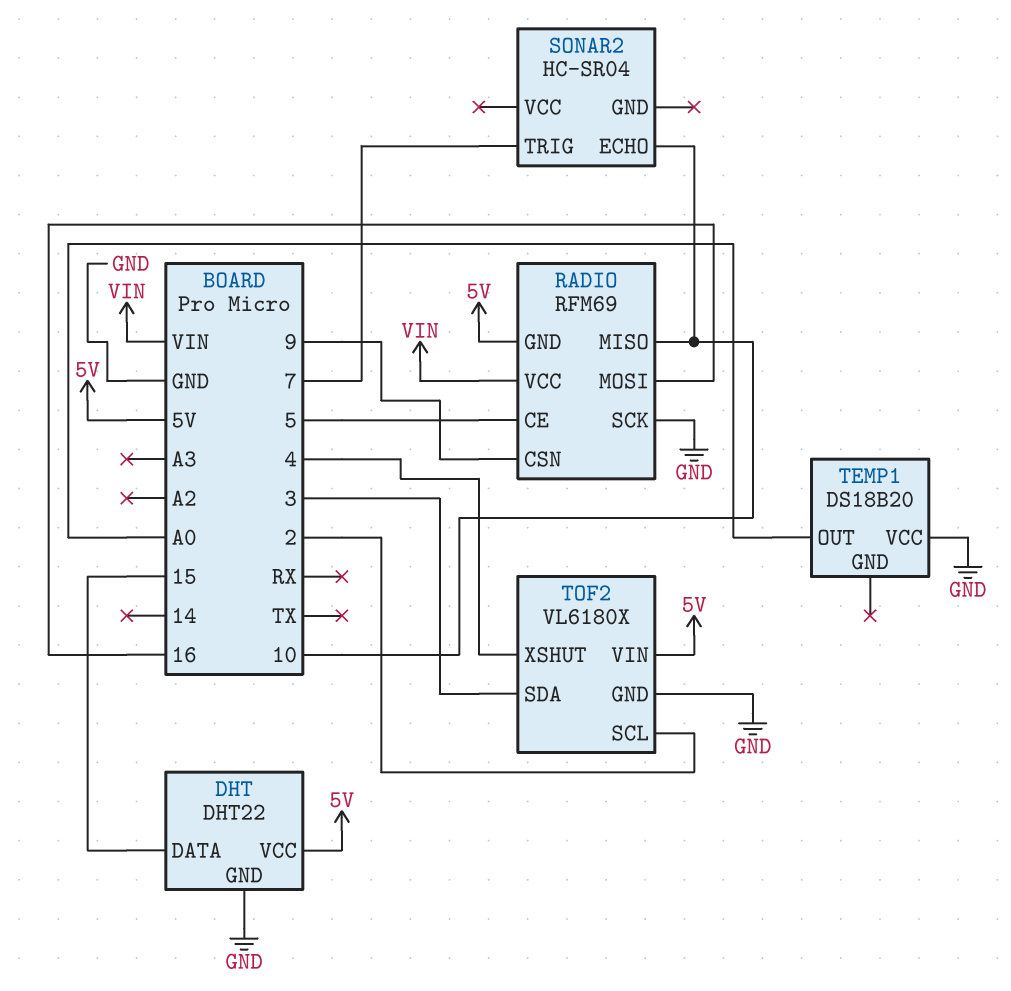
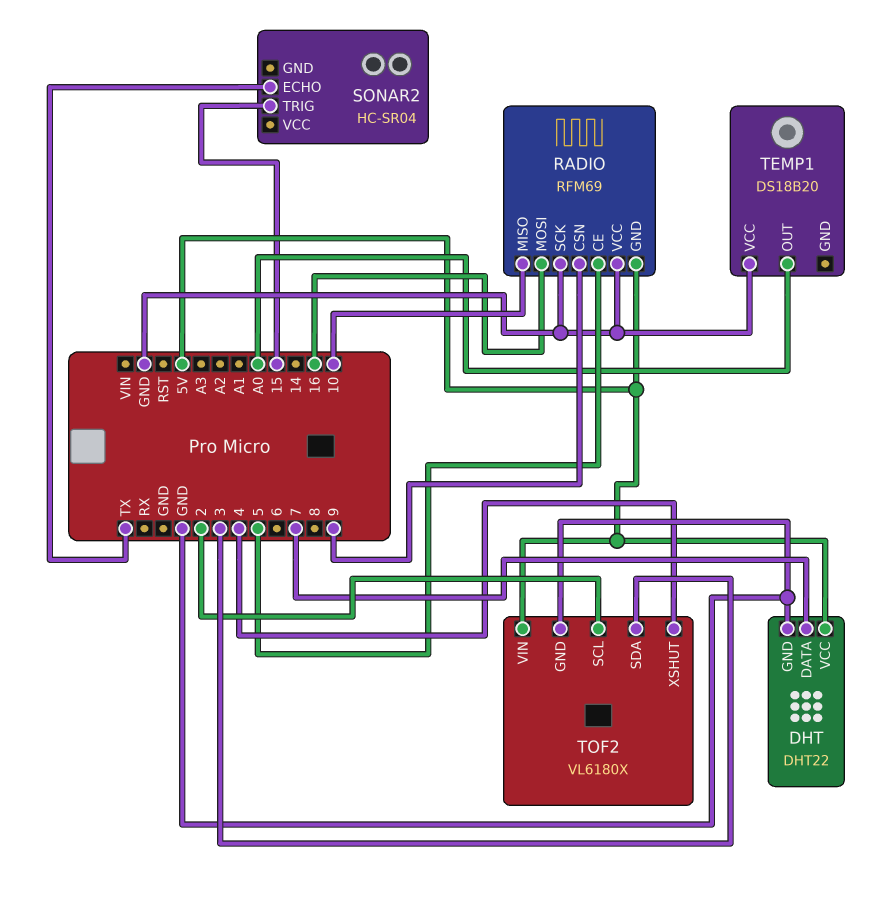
DHT pin DATA: 15 -> 7
RADIO pin VCC: VIN -> GND
SONAR2 pin ECHO: 10 -> TX
SONAR2 pin TRIG: 7 -> 15

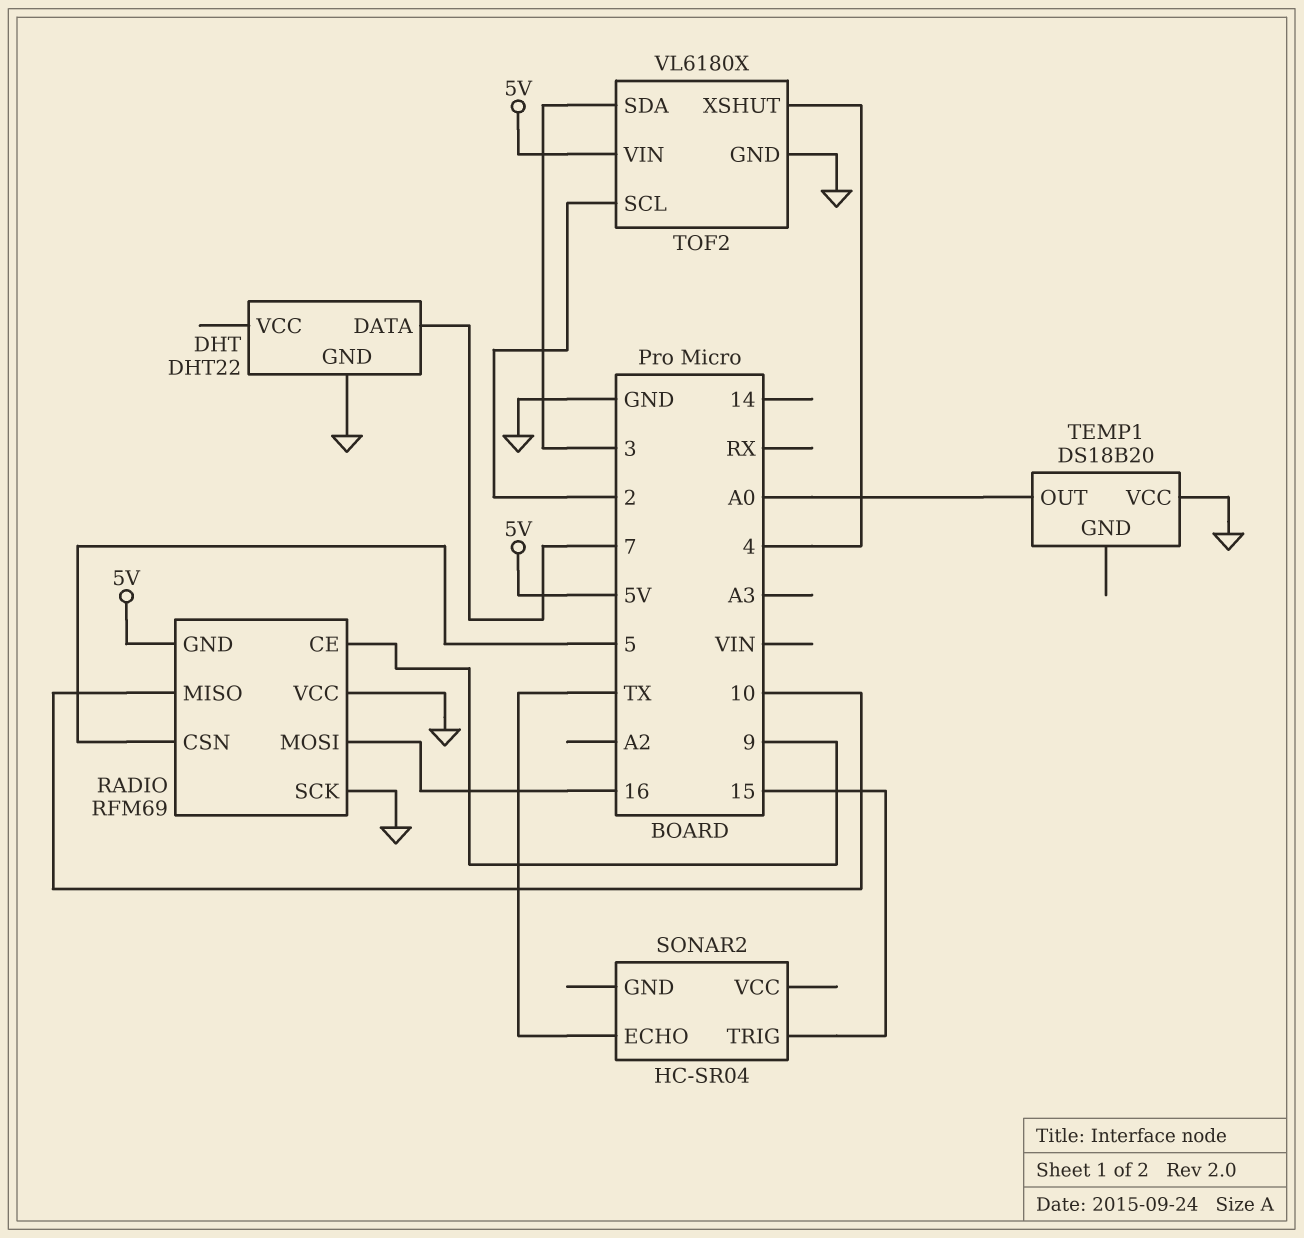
DHT pin VCC: 5V -> none
RADIO pin CE: 5 -> 9
RADIO pin CSN: 9 -> 5

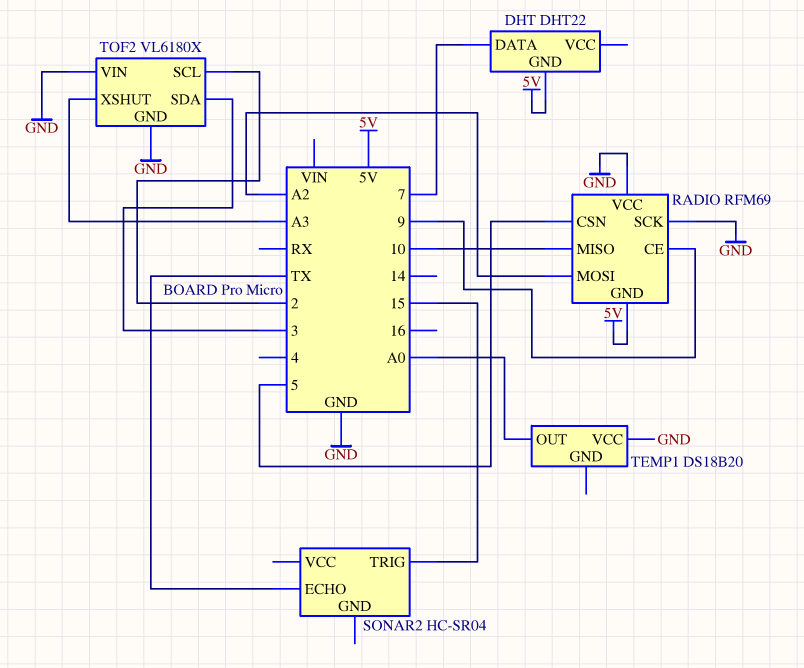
DHT pin GND: GND -> 5V
RADIO pin MOSI: 16 -> A2
TOF2 pin VIN: 5V -> GND
TOF2 pin XSHUT: 4 -> A3

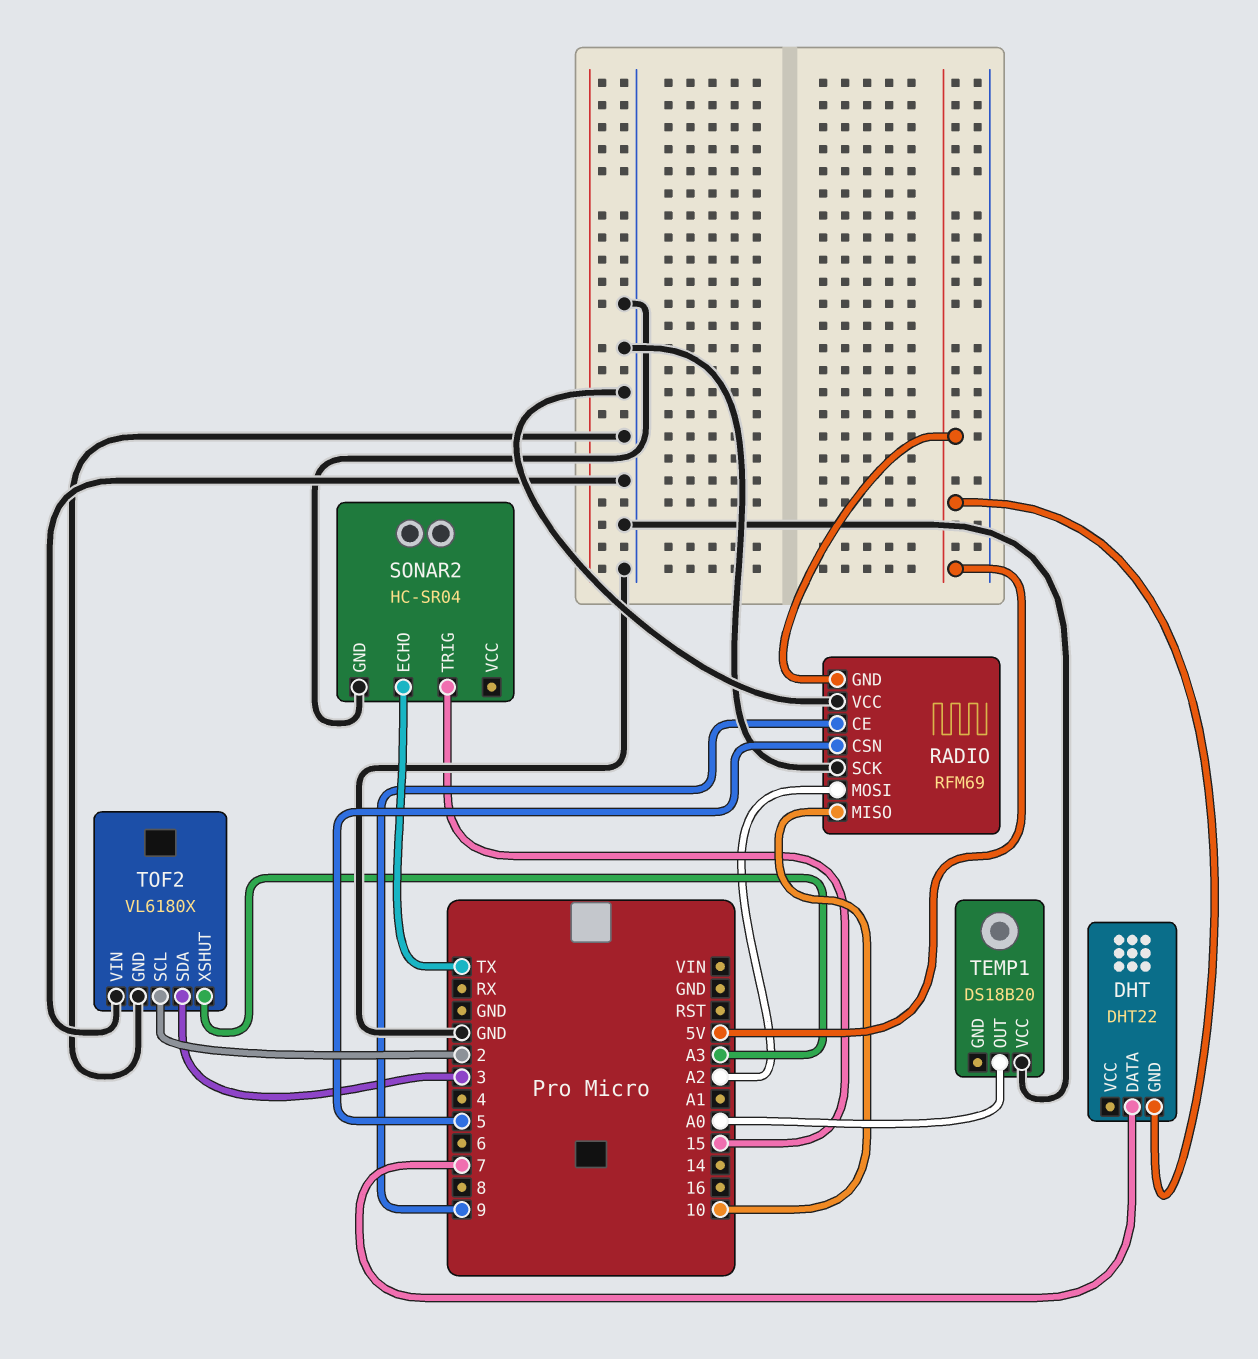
SONAR2 pin GND: none -> GND

